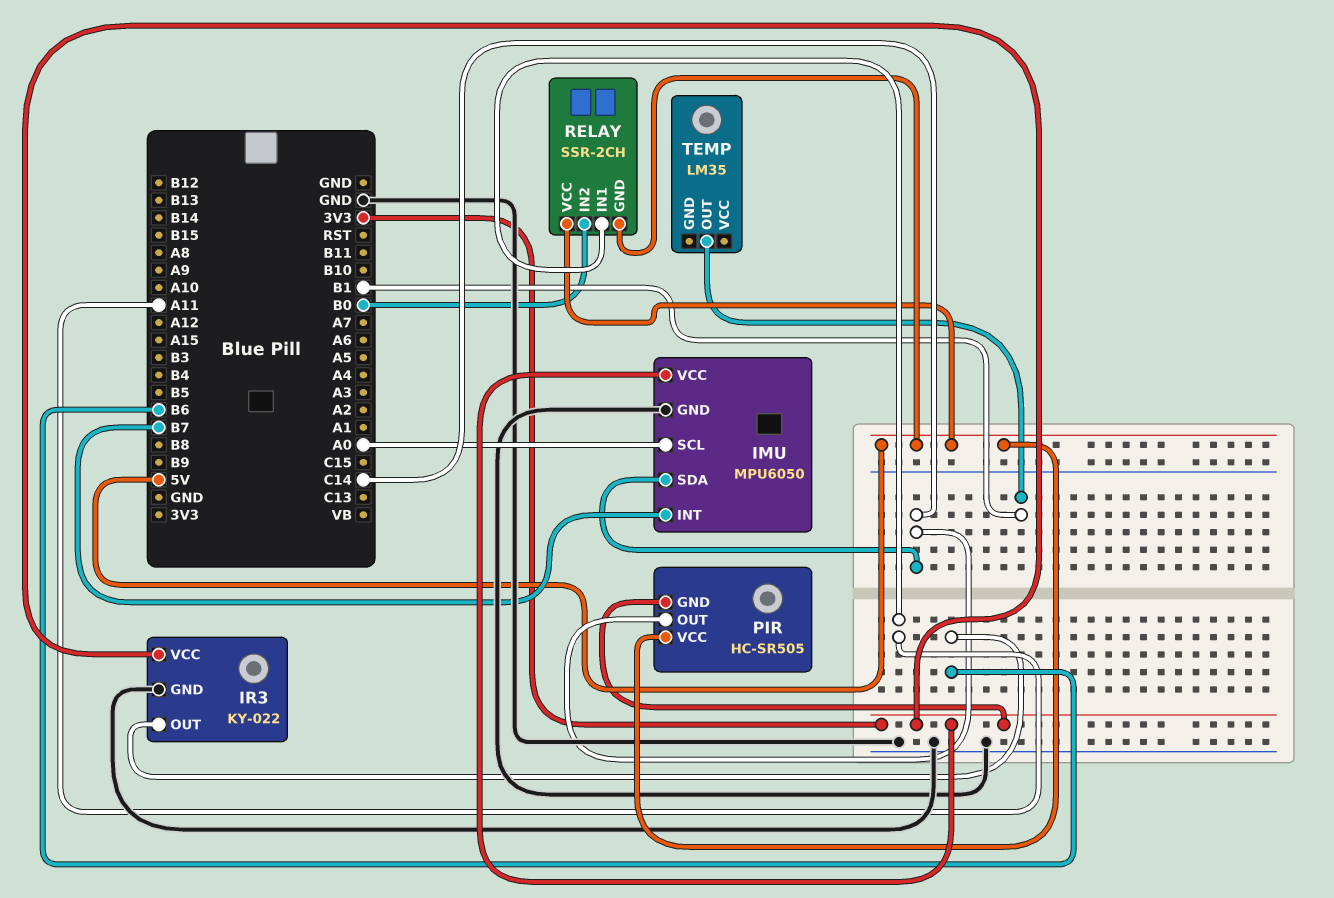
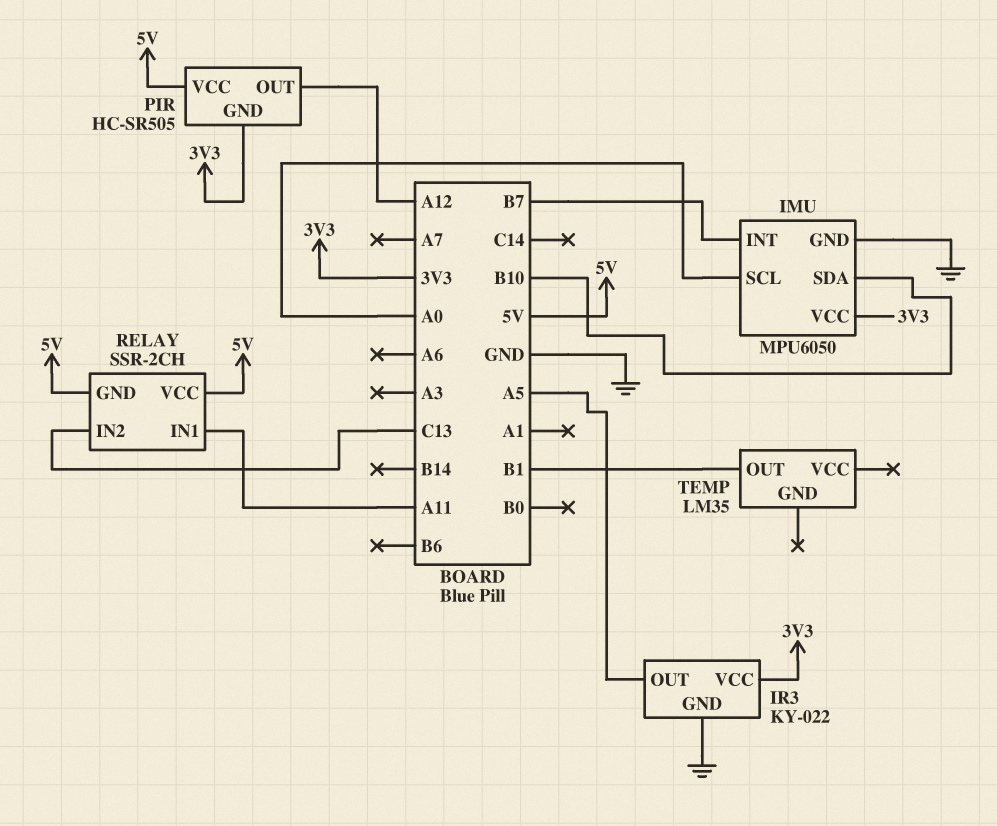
IMU pin SDA: C14 -> B10
IR3 pin OUT: B6 -> A5
PIR pin OUT: C14 -> A12
RELAY pin IN2: B0 -> C13

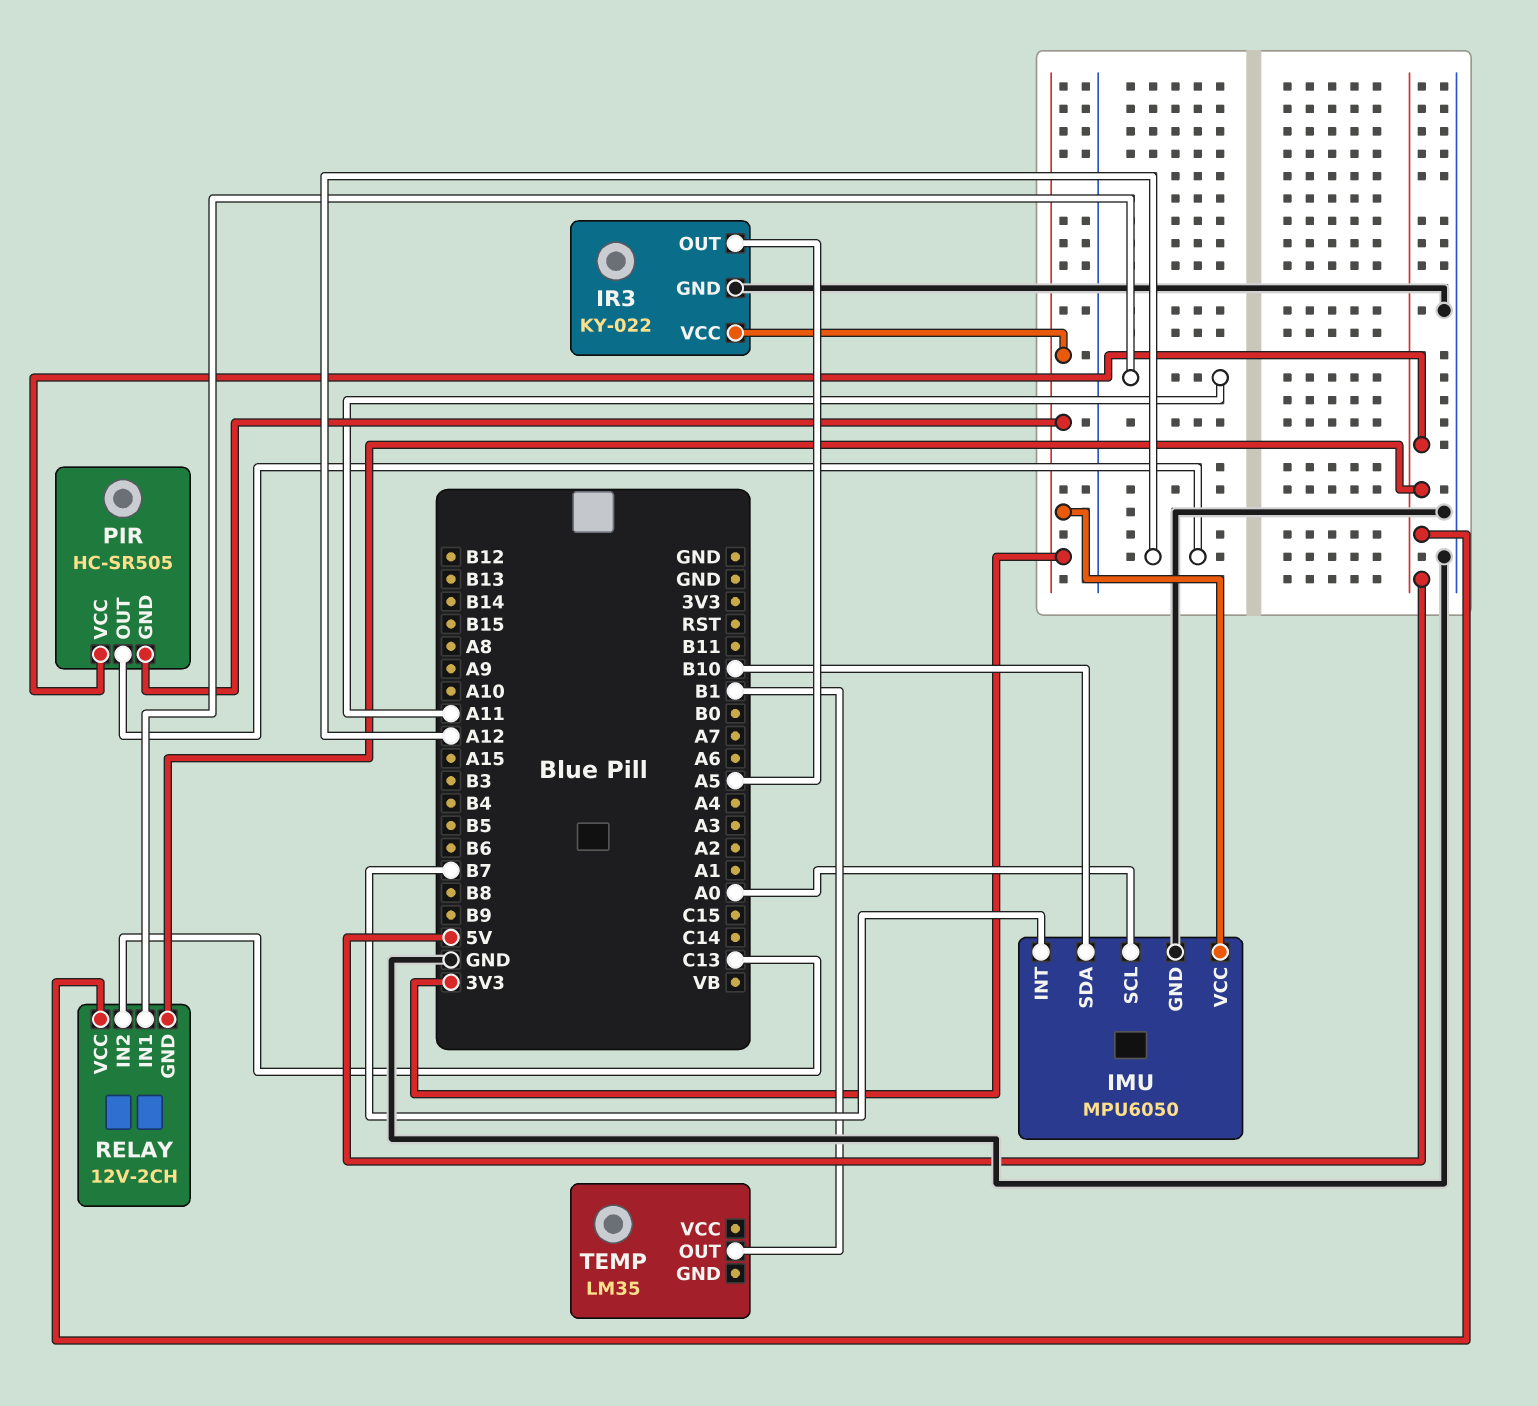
RELAY: SSR-2CH -> 12V-2CH

